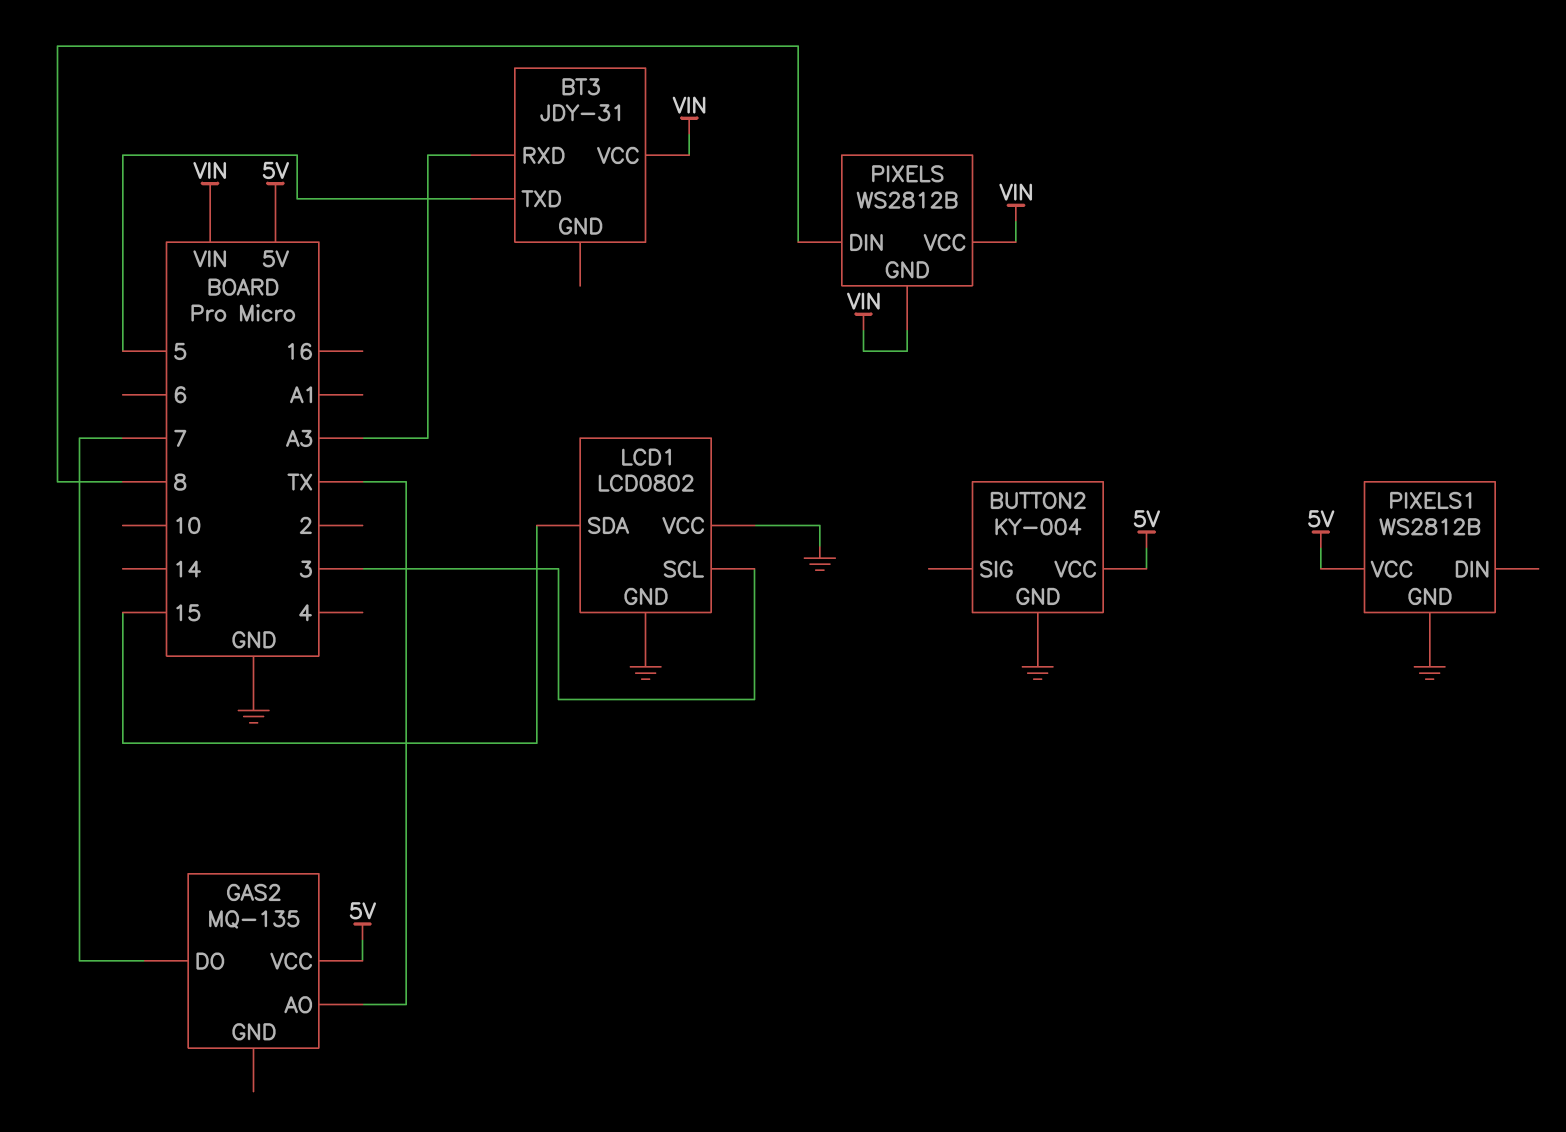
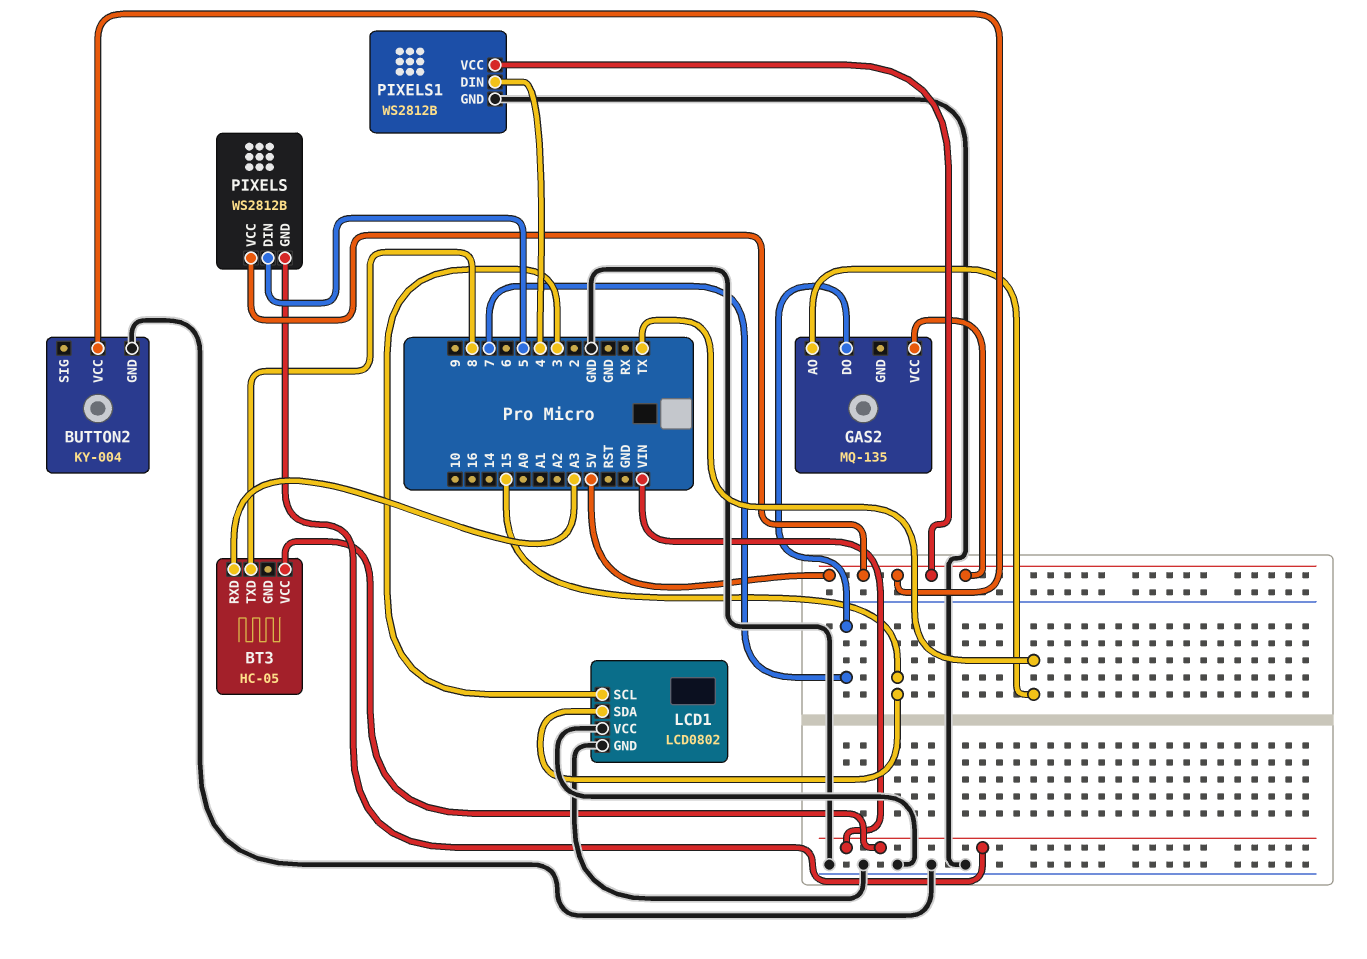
BT3: JDY-31 -> HC-05
BT3 pin TXD: 5 -> 8
PIXELS pin DIN: 8 -> 5
PIXELS pin VCC: VIN -> 5V
PIXELS1 pin DIN: none -> 4

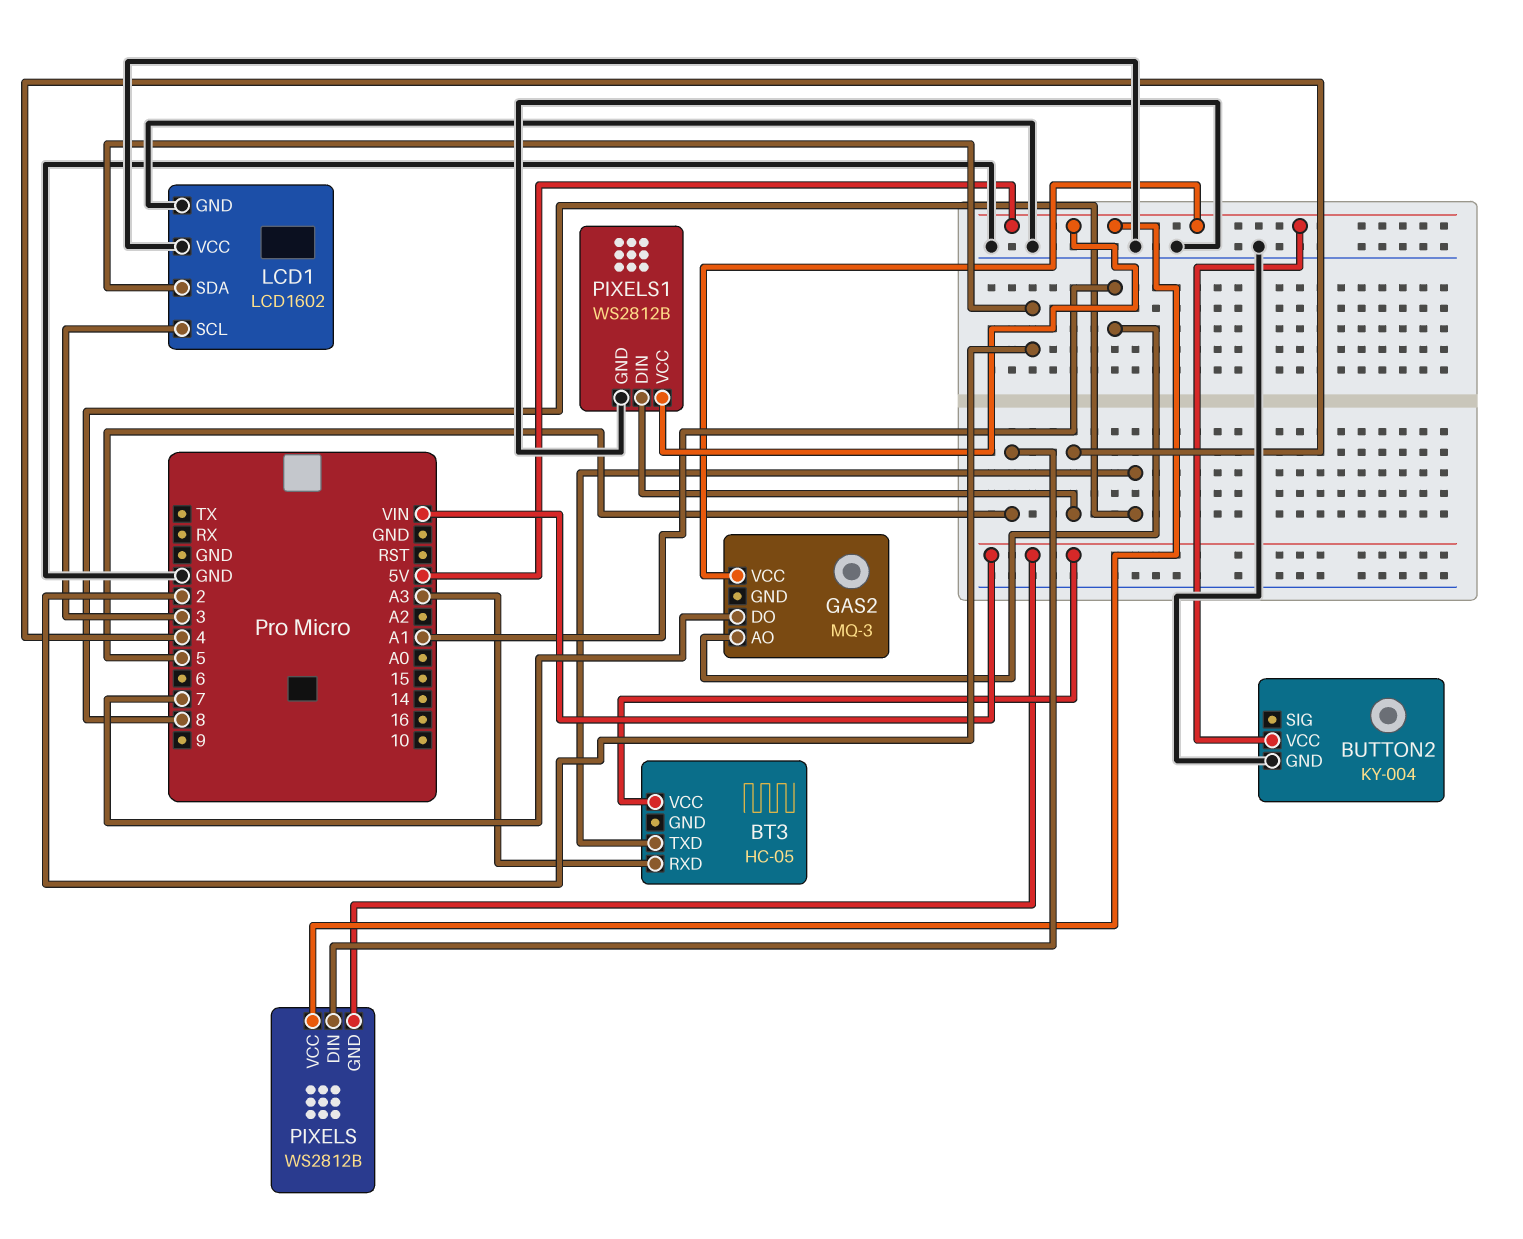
GAS2: MQ-135 -> MQ-3
GAS2 pin AO: TX -> A1
LCD1: LCD0802 -> LCD1602
LCD1 pin SDA: 15 -> 2

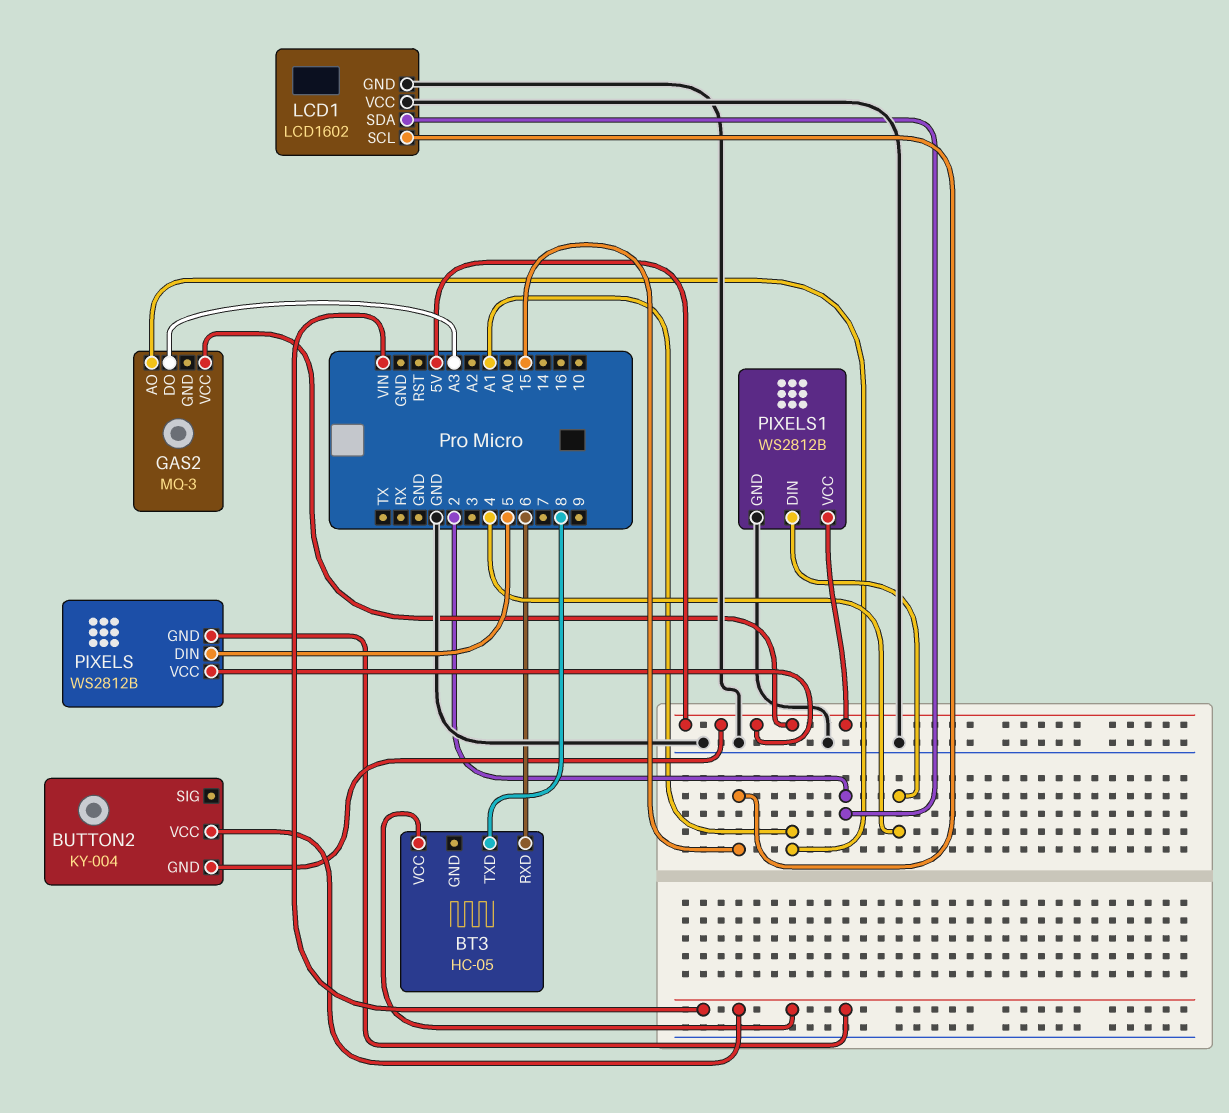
BT3 pin RXD: A3 -> 6
BUTTON2 pin GND: GND -> 5V
BUTTON2 pin VCC: 5V -> VIN
GAS2 pin DO: 7 -> A3
LCD1 pin SCL: 3 -> 15

